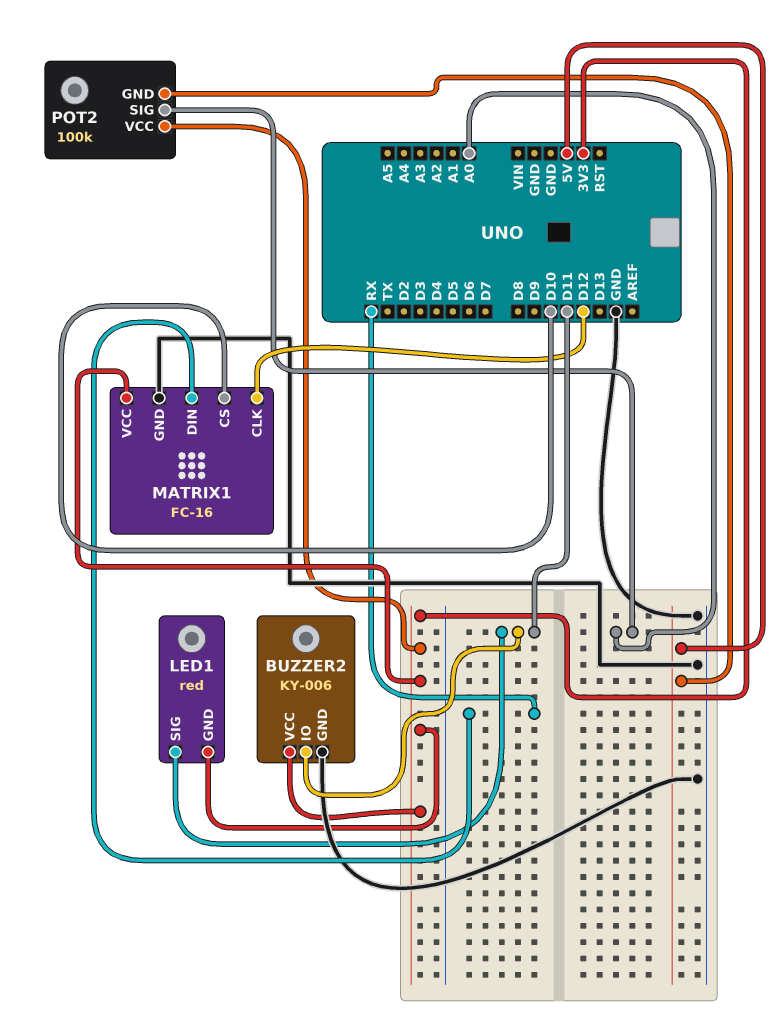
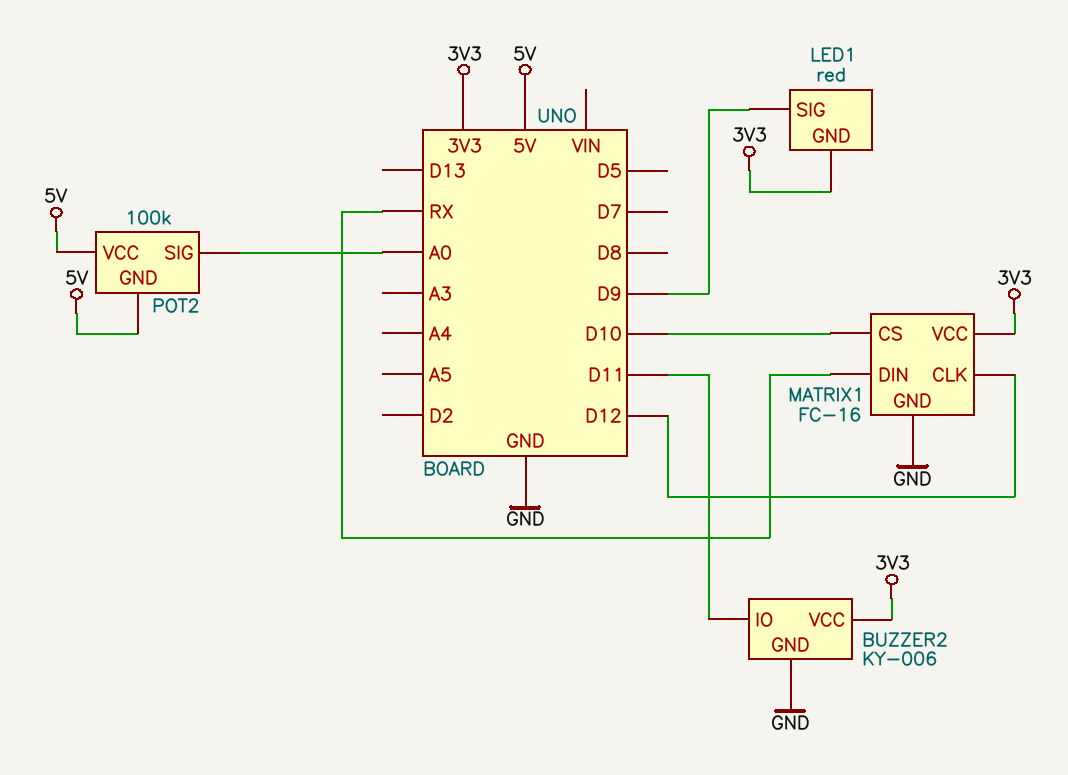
LED1 pin SIG: D11 -> D9
POT2 pin VCC: 3V3 -> 5V

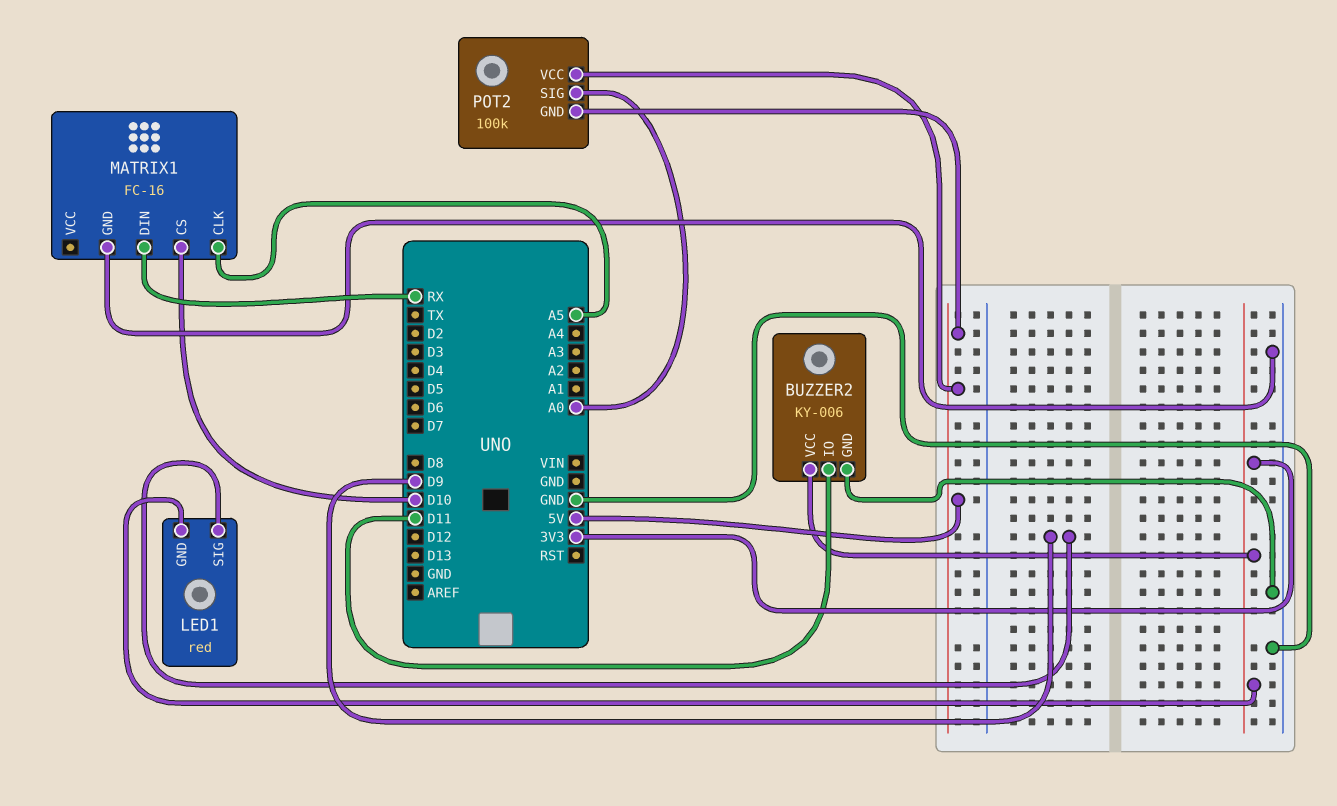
MATRIX1 pin CLK: D12 -> A5
MATRIX1 pin VCC: 3V3 -> none

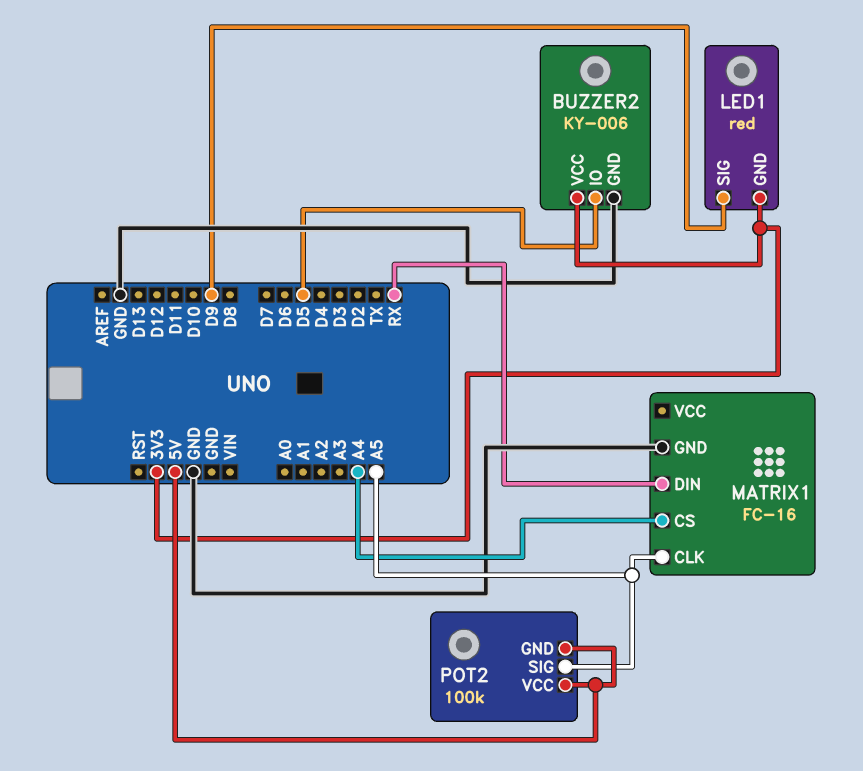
BUZZER2 pin IO: D11 -> D5
MATRIX1 pin CS: D10 -> A4
POT2 pin SIG: A0 -> A5

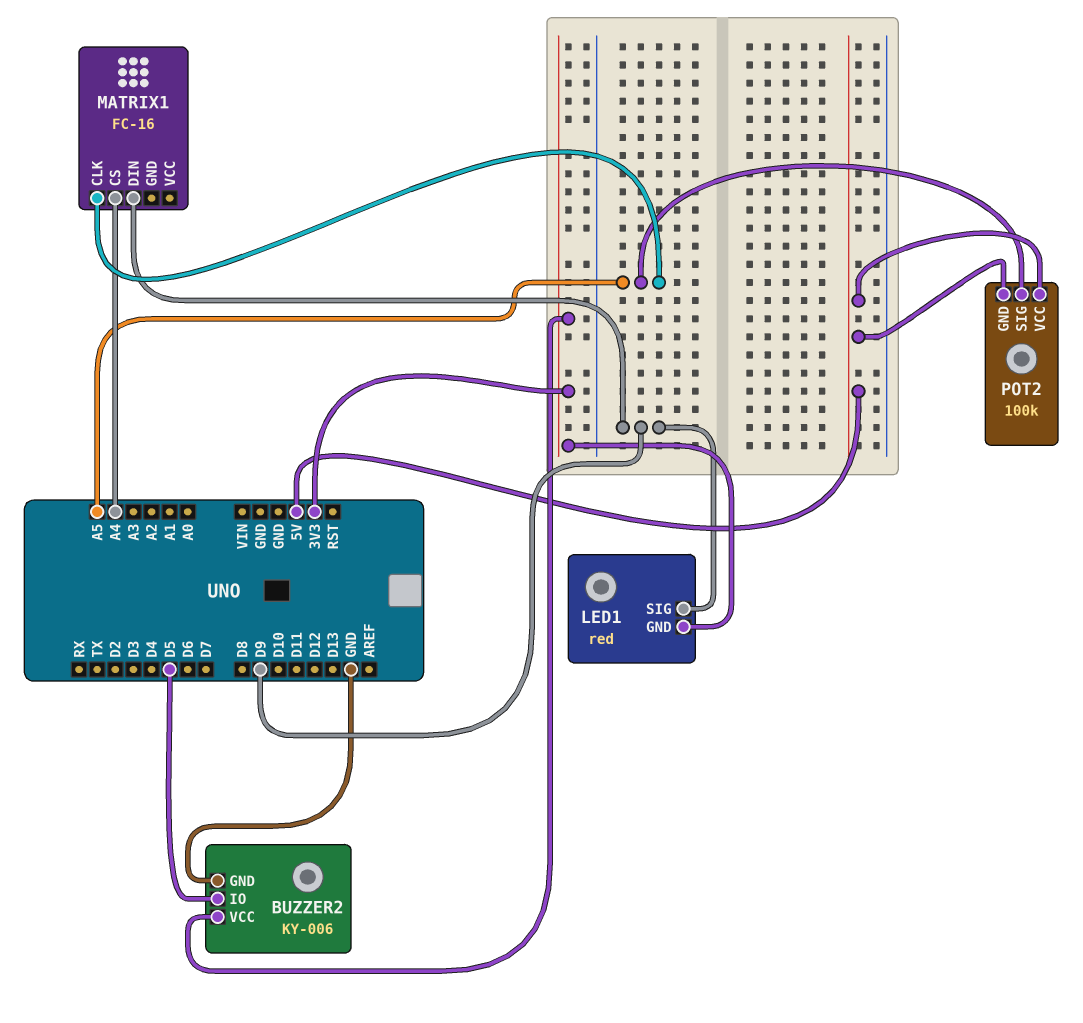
MATRIX1 pin DIN: RX -> D9
MATRIX1 pin GND: GND -> none

